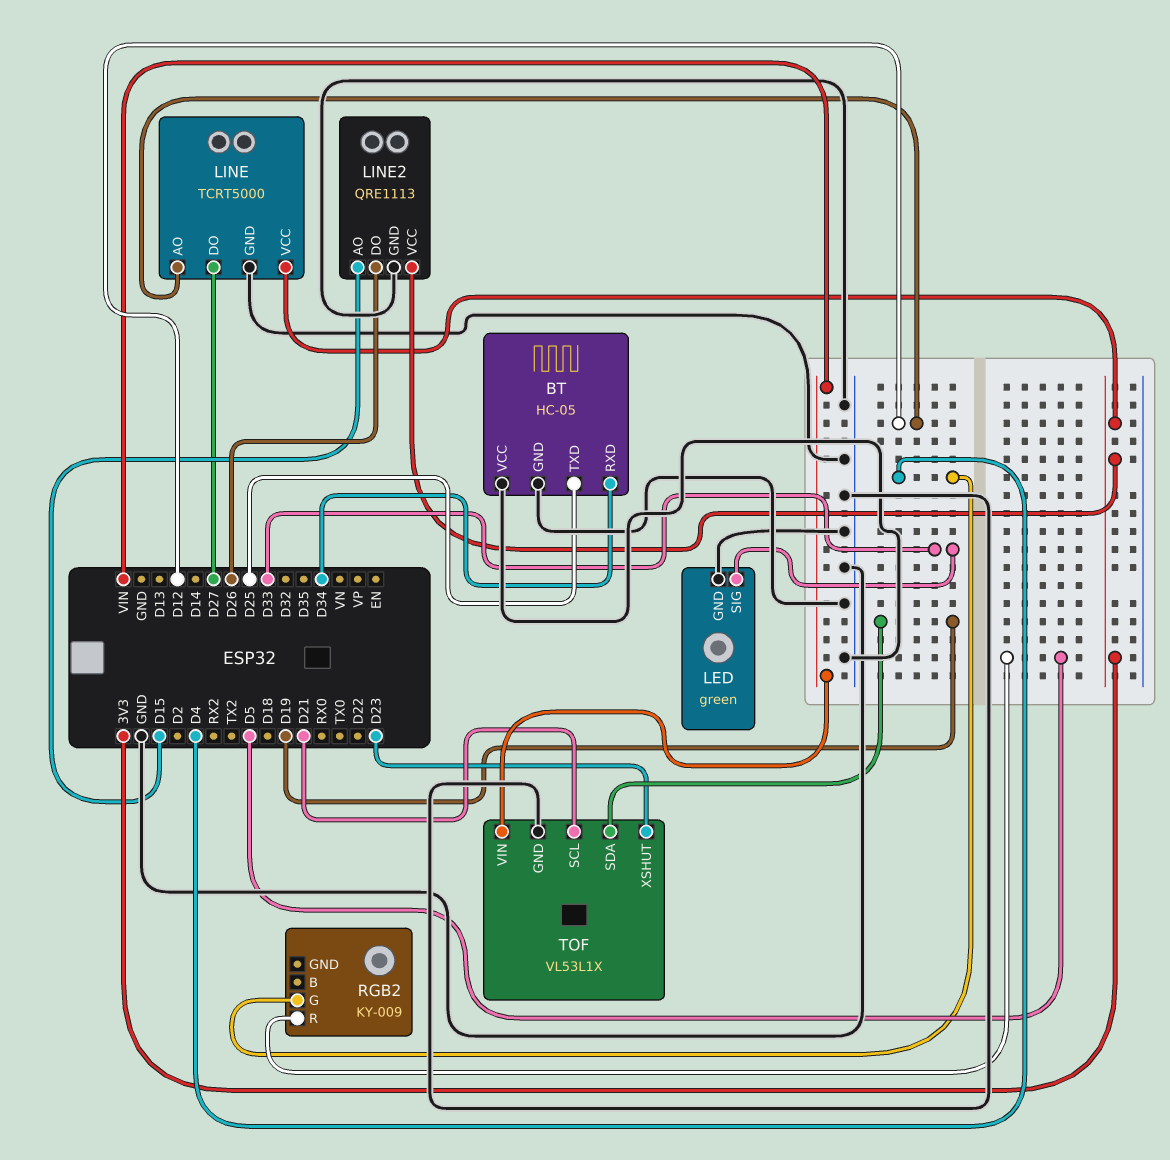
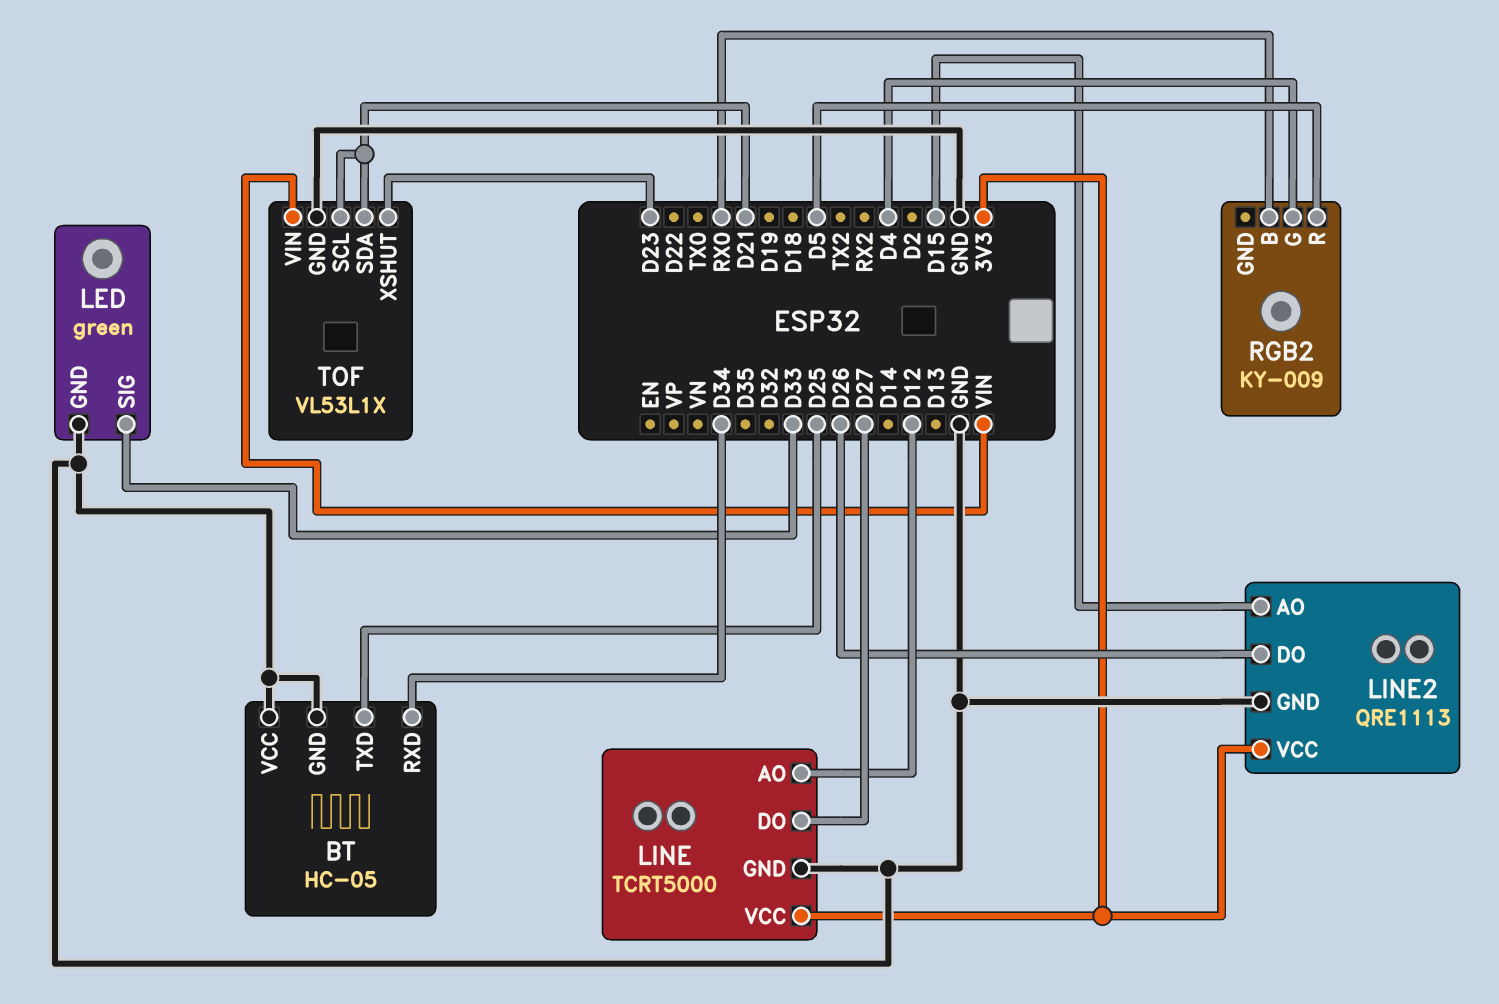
RGB2 pin B: none -> RX0
TOF pin SDA: D19 -> D21

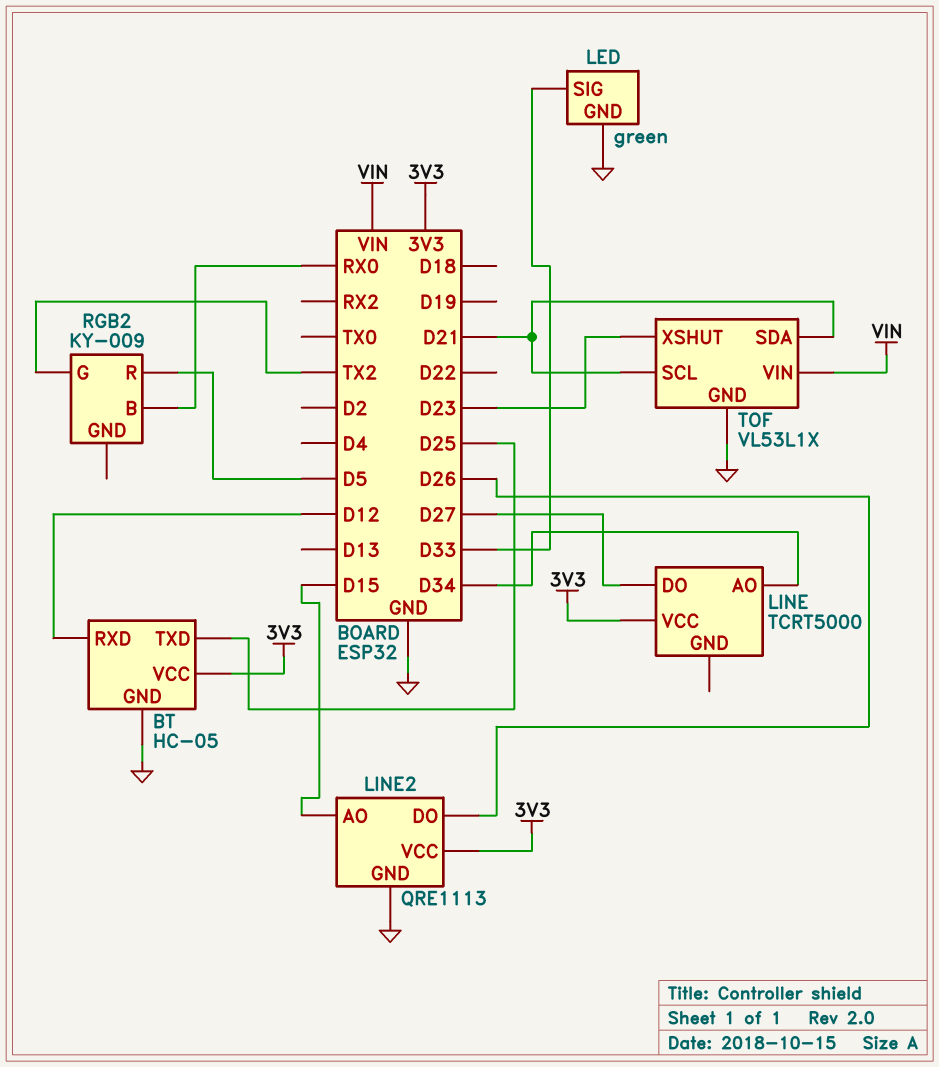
BT pin RXD: D34 -> D12
BT pin VCC: GND -> 3V3
LINE pin AO: D12 -> D34
LINE pin GND: GND -> none
RGB2 pin G: D4 -> TX2

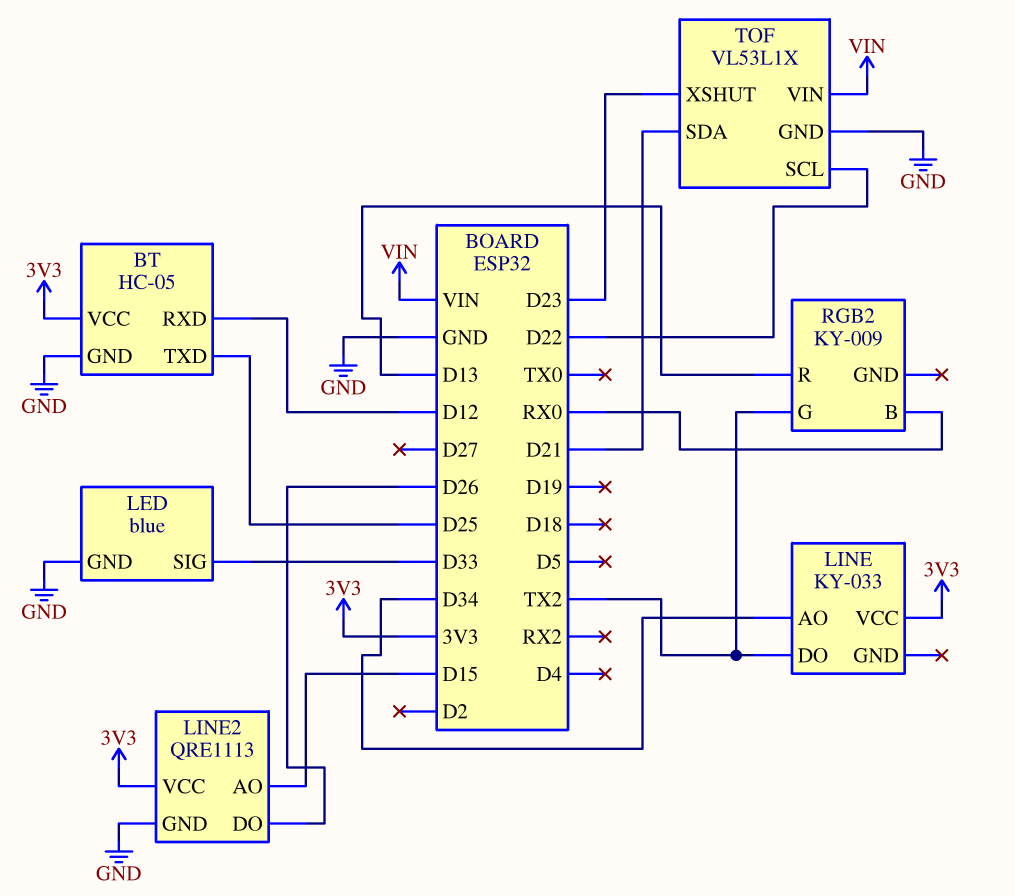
LED: green -> blue
LINE: TCRT5000 -> KY-033
LINE pin DO: D27 -> TX2
RGB2 pin R: D5 -> D13
TOF pin SCL: D21 -> D22

